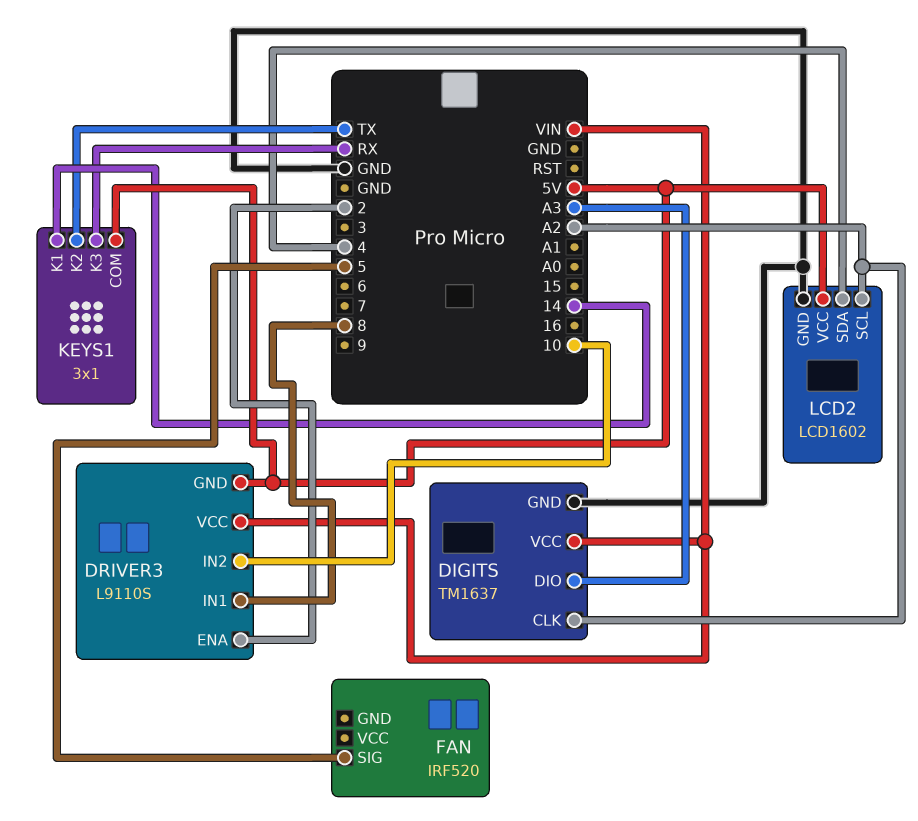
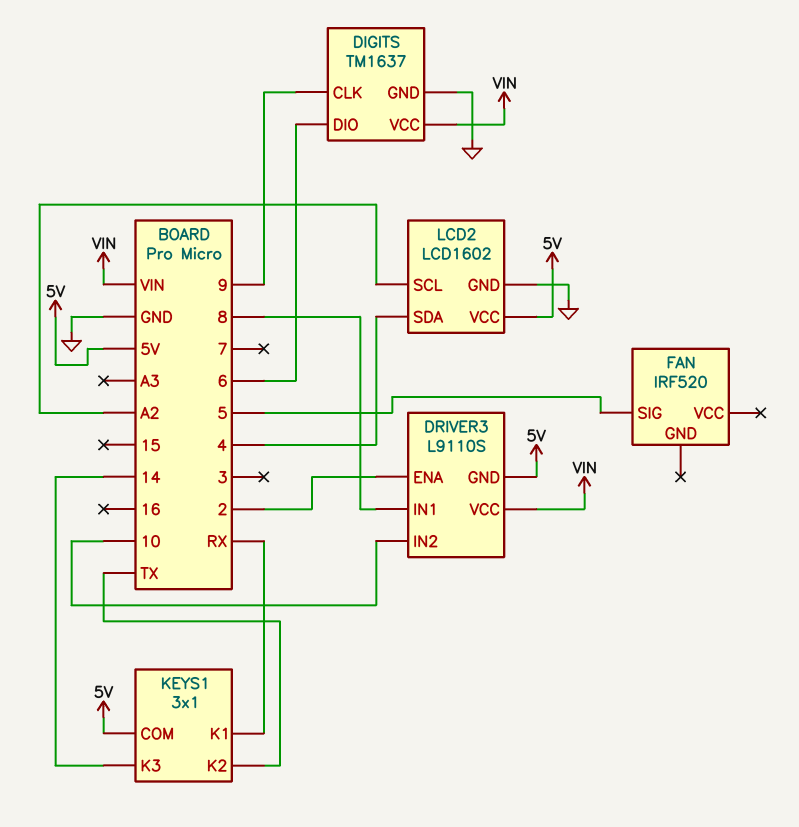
DIGITS pin CLK: A2 -> 9
DIGITS pin DIO: A3 -> 6
KEYS1 pin K1: 14 -> RX
KEYS1 pin K3: RX -> 14

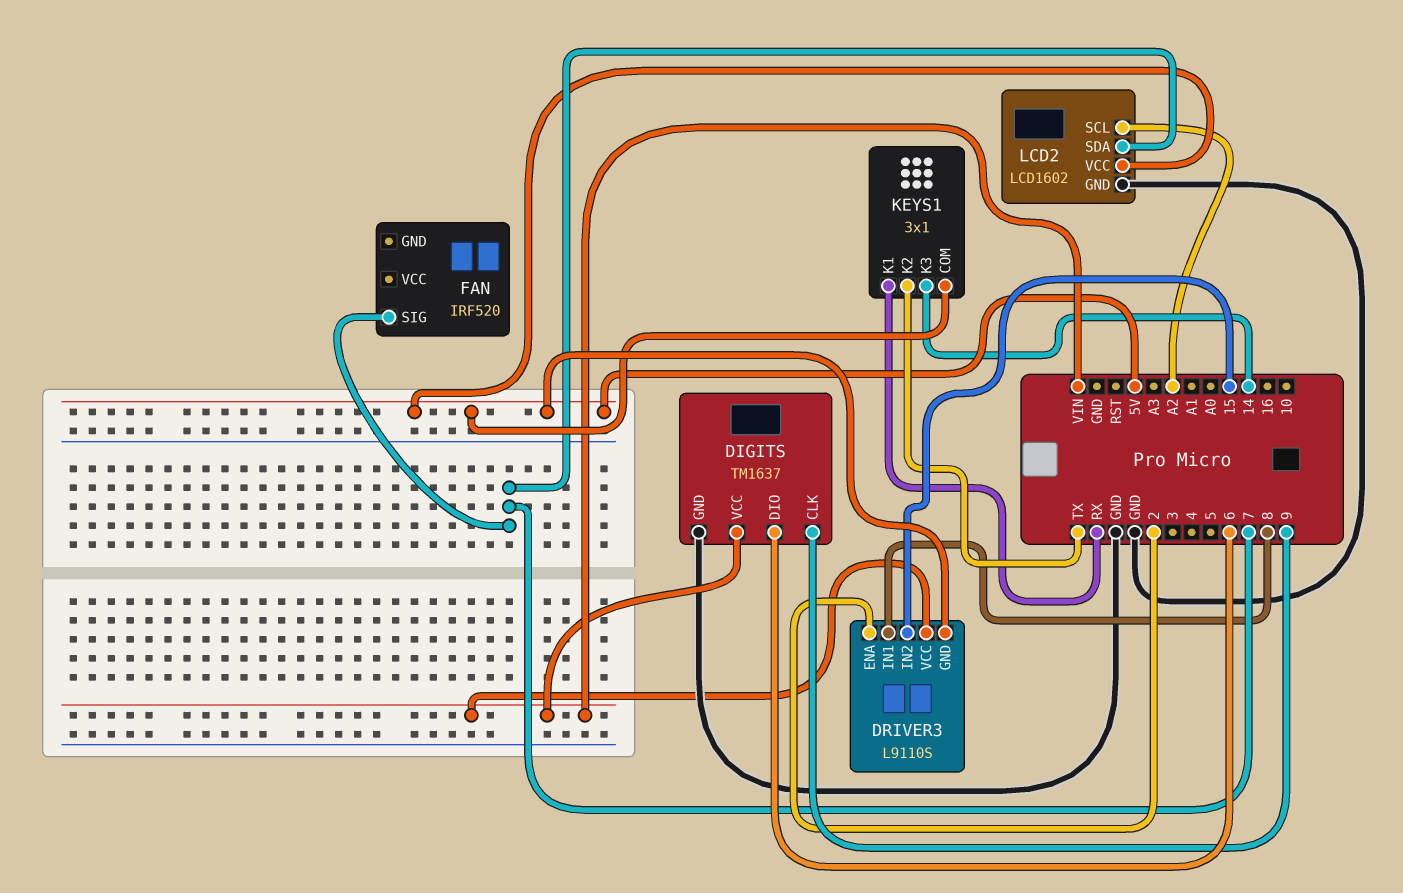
DRIVER3 pin IN2: 10 -> 15
FAN pin SIG: 5 -> 7
LCD2 pin SDA: 4 -> 7

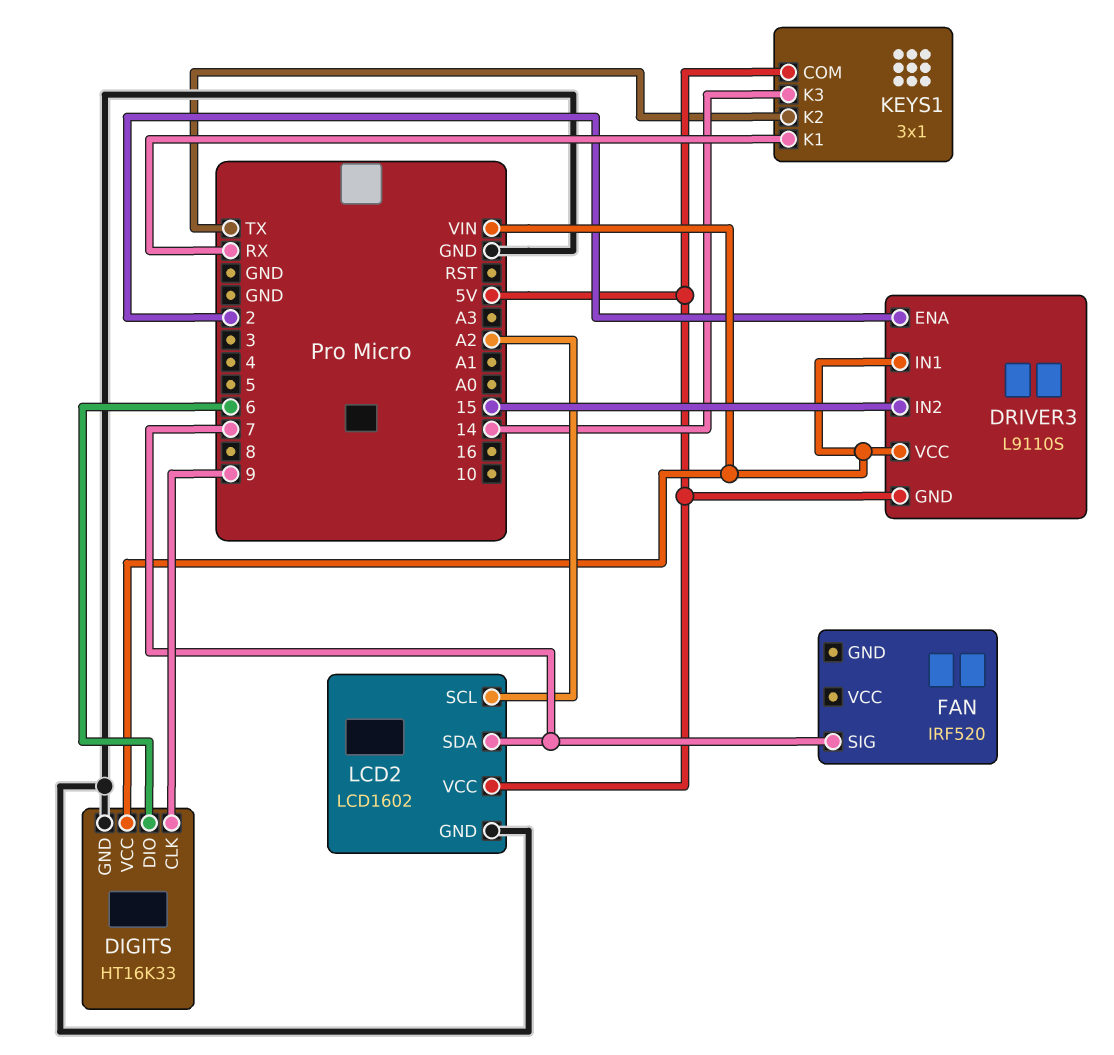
DIGITS: TM1637 -> HT16K33
DRIVER3 pin IN1: 8 -> VIN

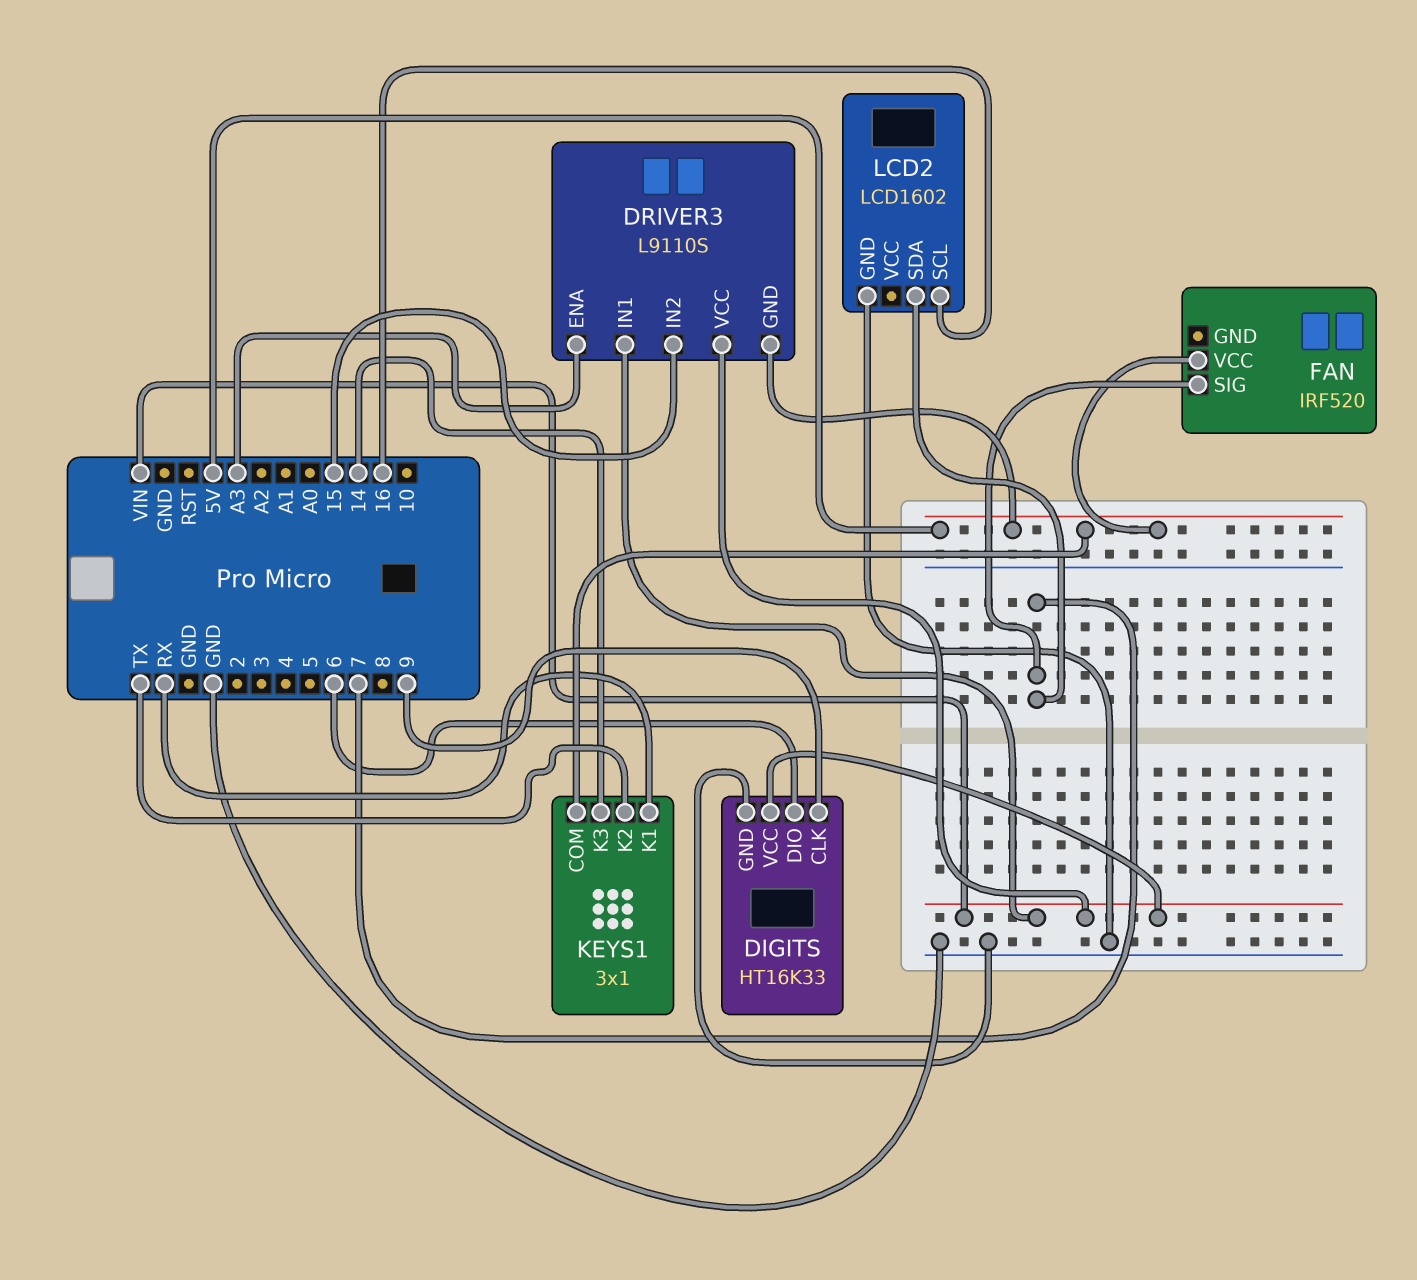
DRIVER3 pin ENA: 2 -> A3
FAN pin VCC: none -> 5V
LCD2 pin SCL: A2 -> 16
LCD2 pin VCC: 5V -> none

